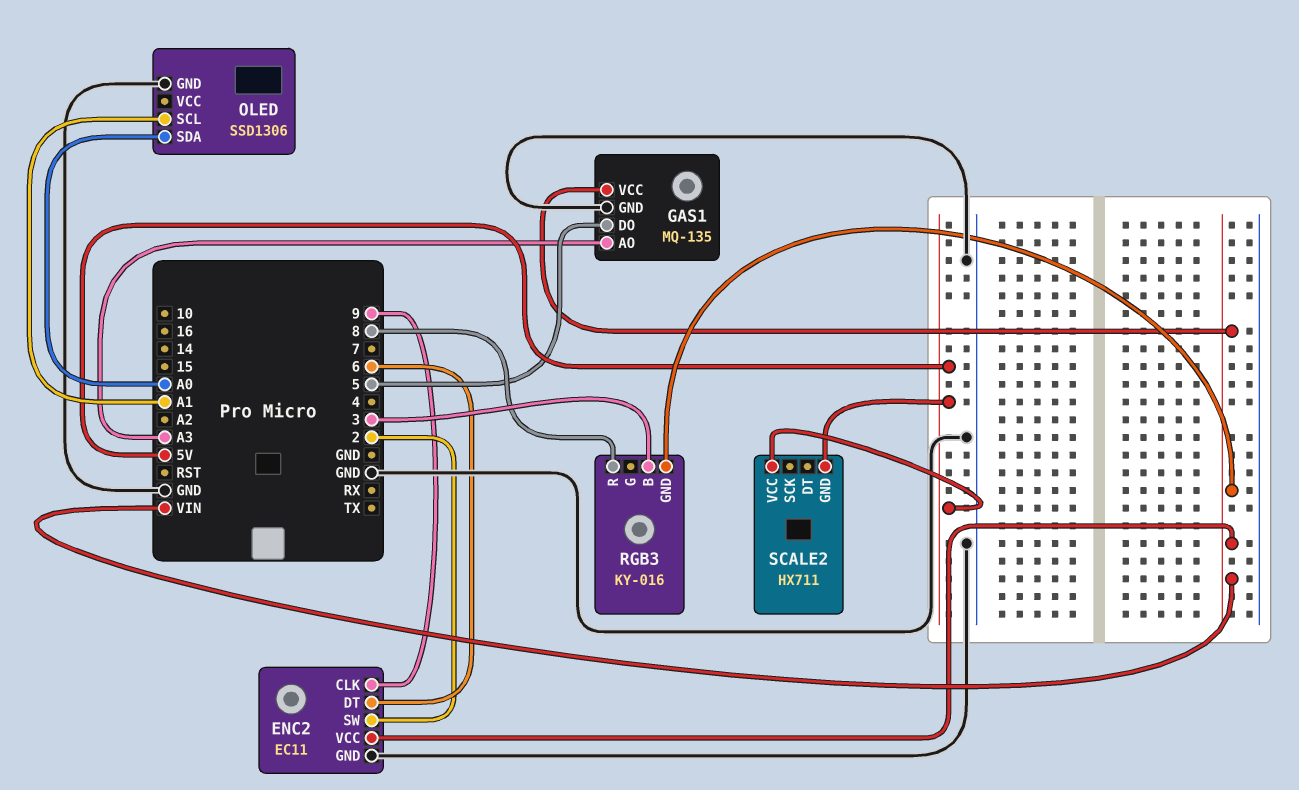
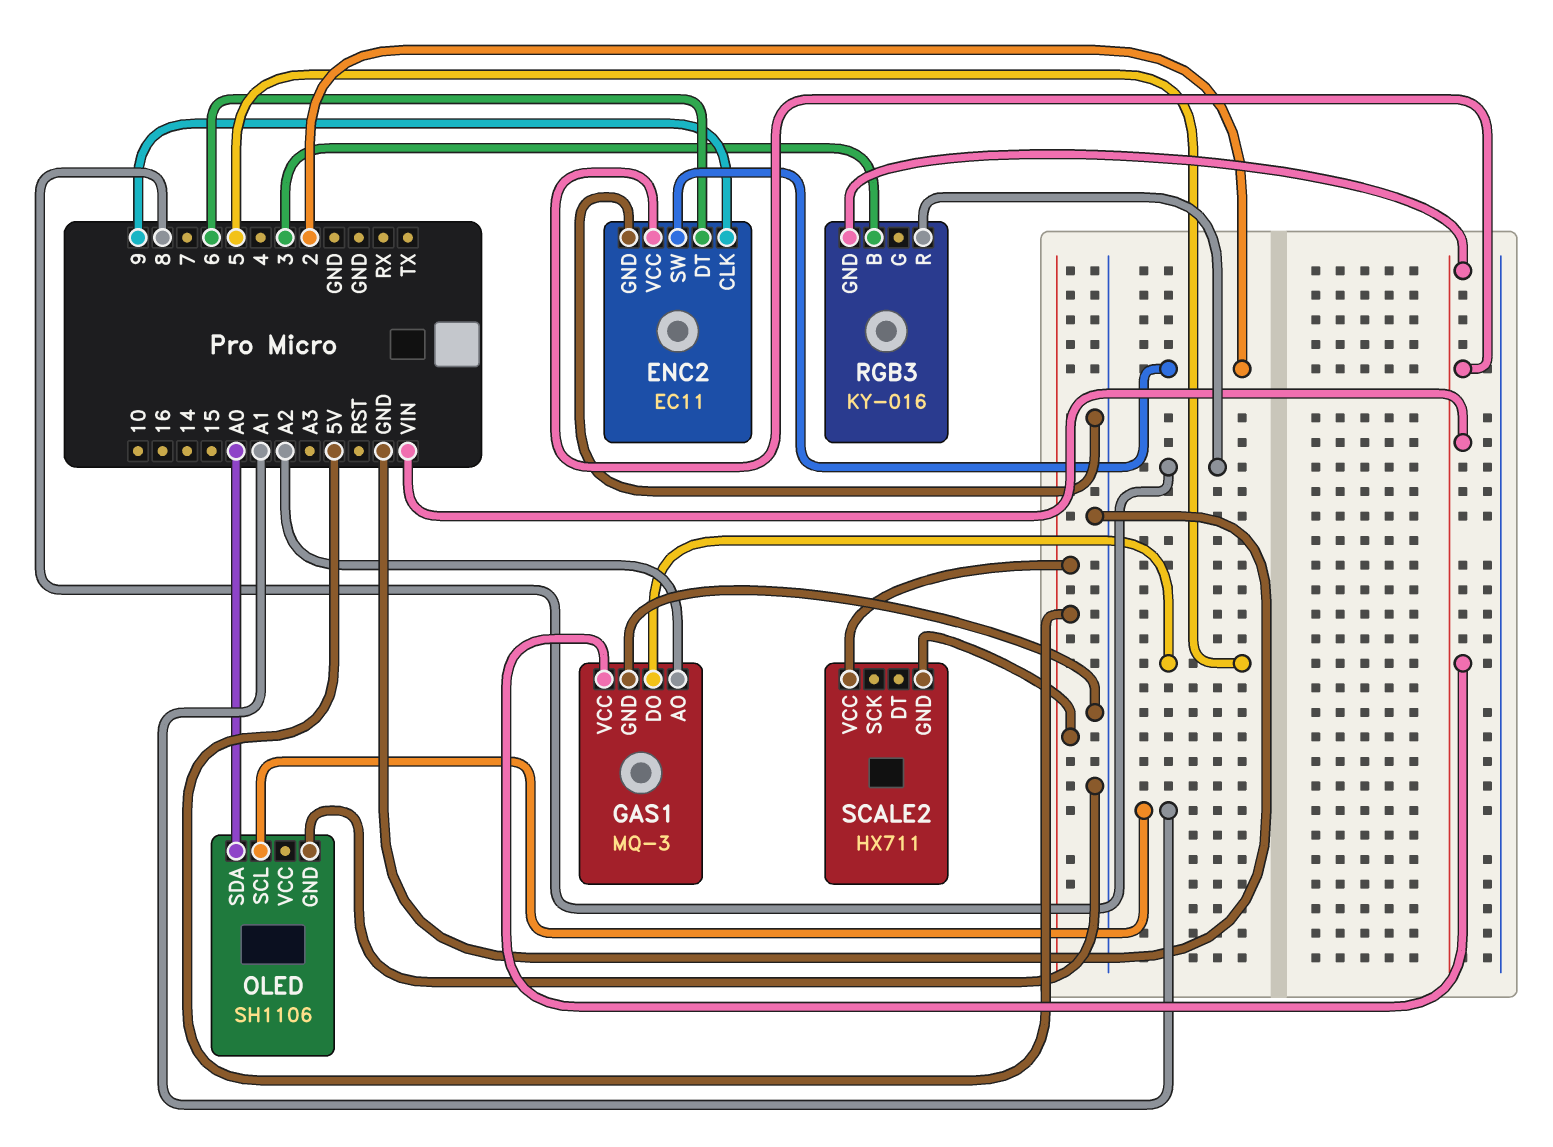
GAS1: MQ-135 -> MQ-3
GAS1 pin AO: A3 -> A2
OLED: SSD1306 -> SH1106

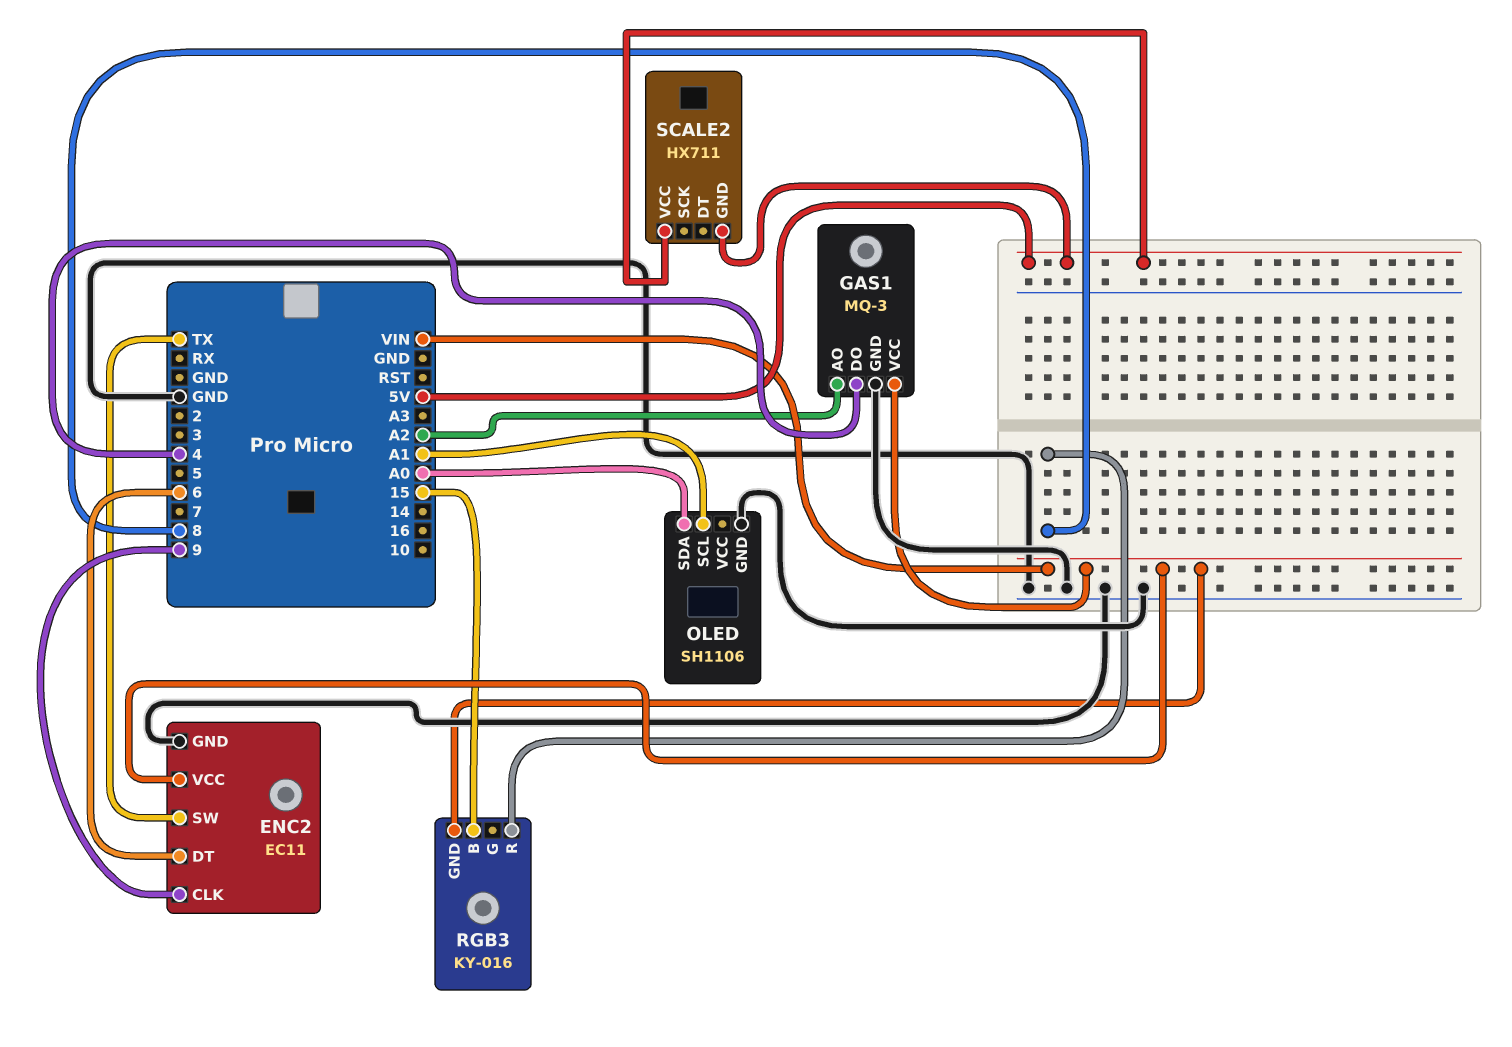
ENC2 pin SW: 2 -> TX
GAS1 pin DO: 5 -> 4
RGB3 pin B: 3 -> 15

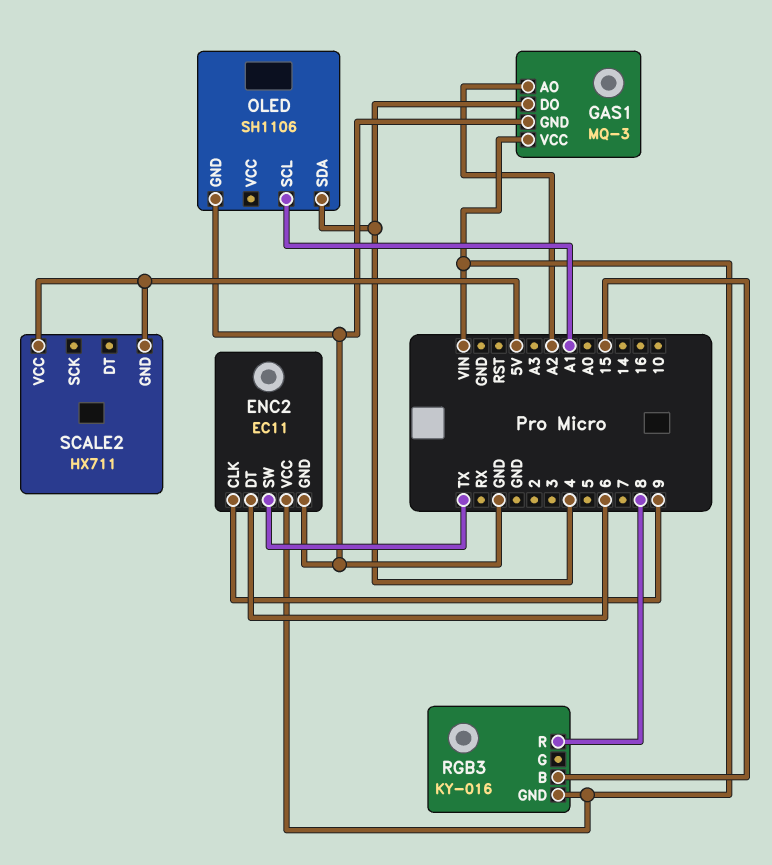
OLED pin SDA: A0 -> 4

